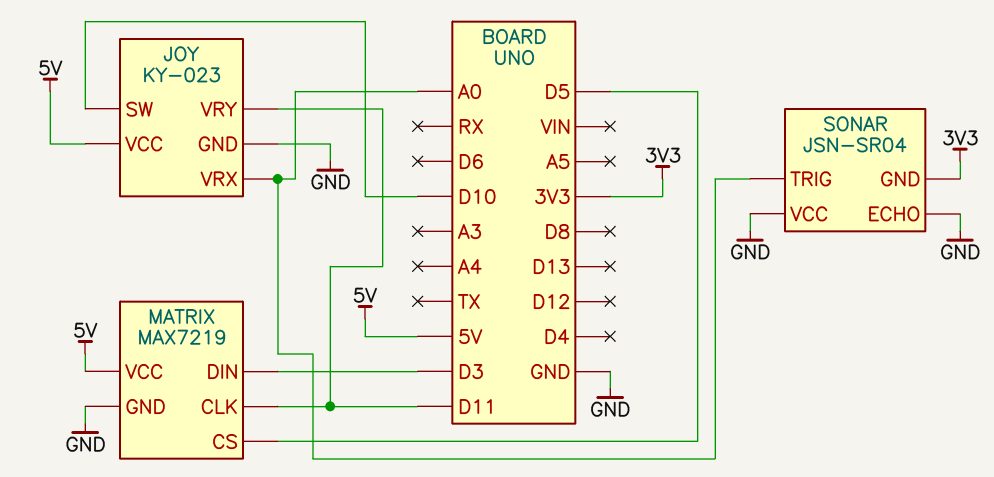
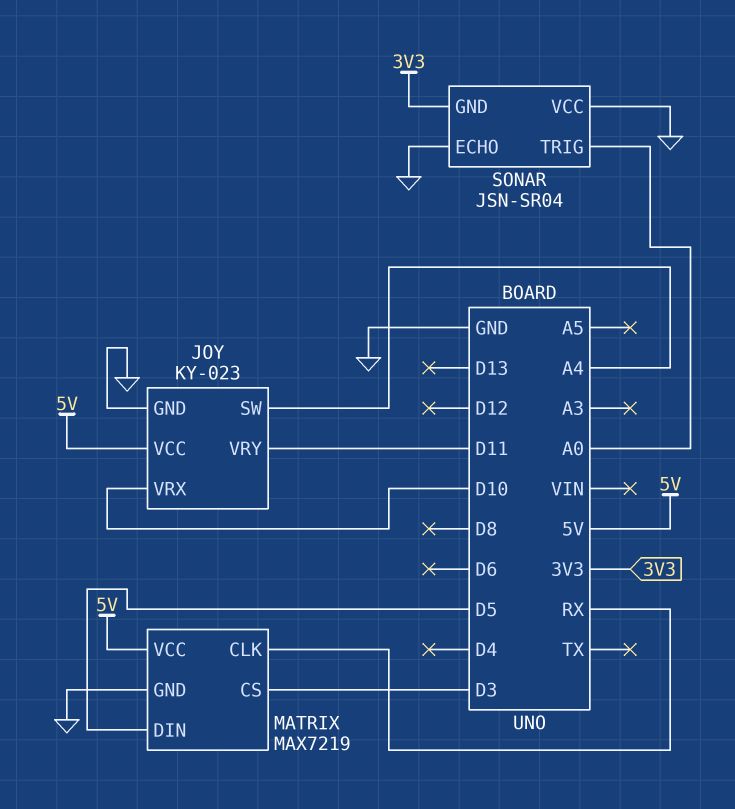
JOY pin SW: D10 -> A4
JOY pin VRX: A0 -> D10
MATRIX pin CLK: D11 -> RX
MATRIX pin CS: D5 -> D3
MATRIX pin DIN: D3 -> D5

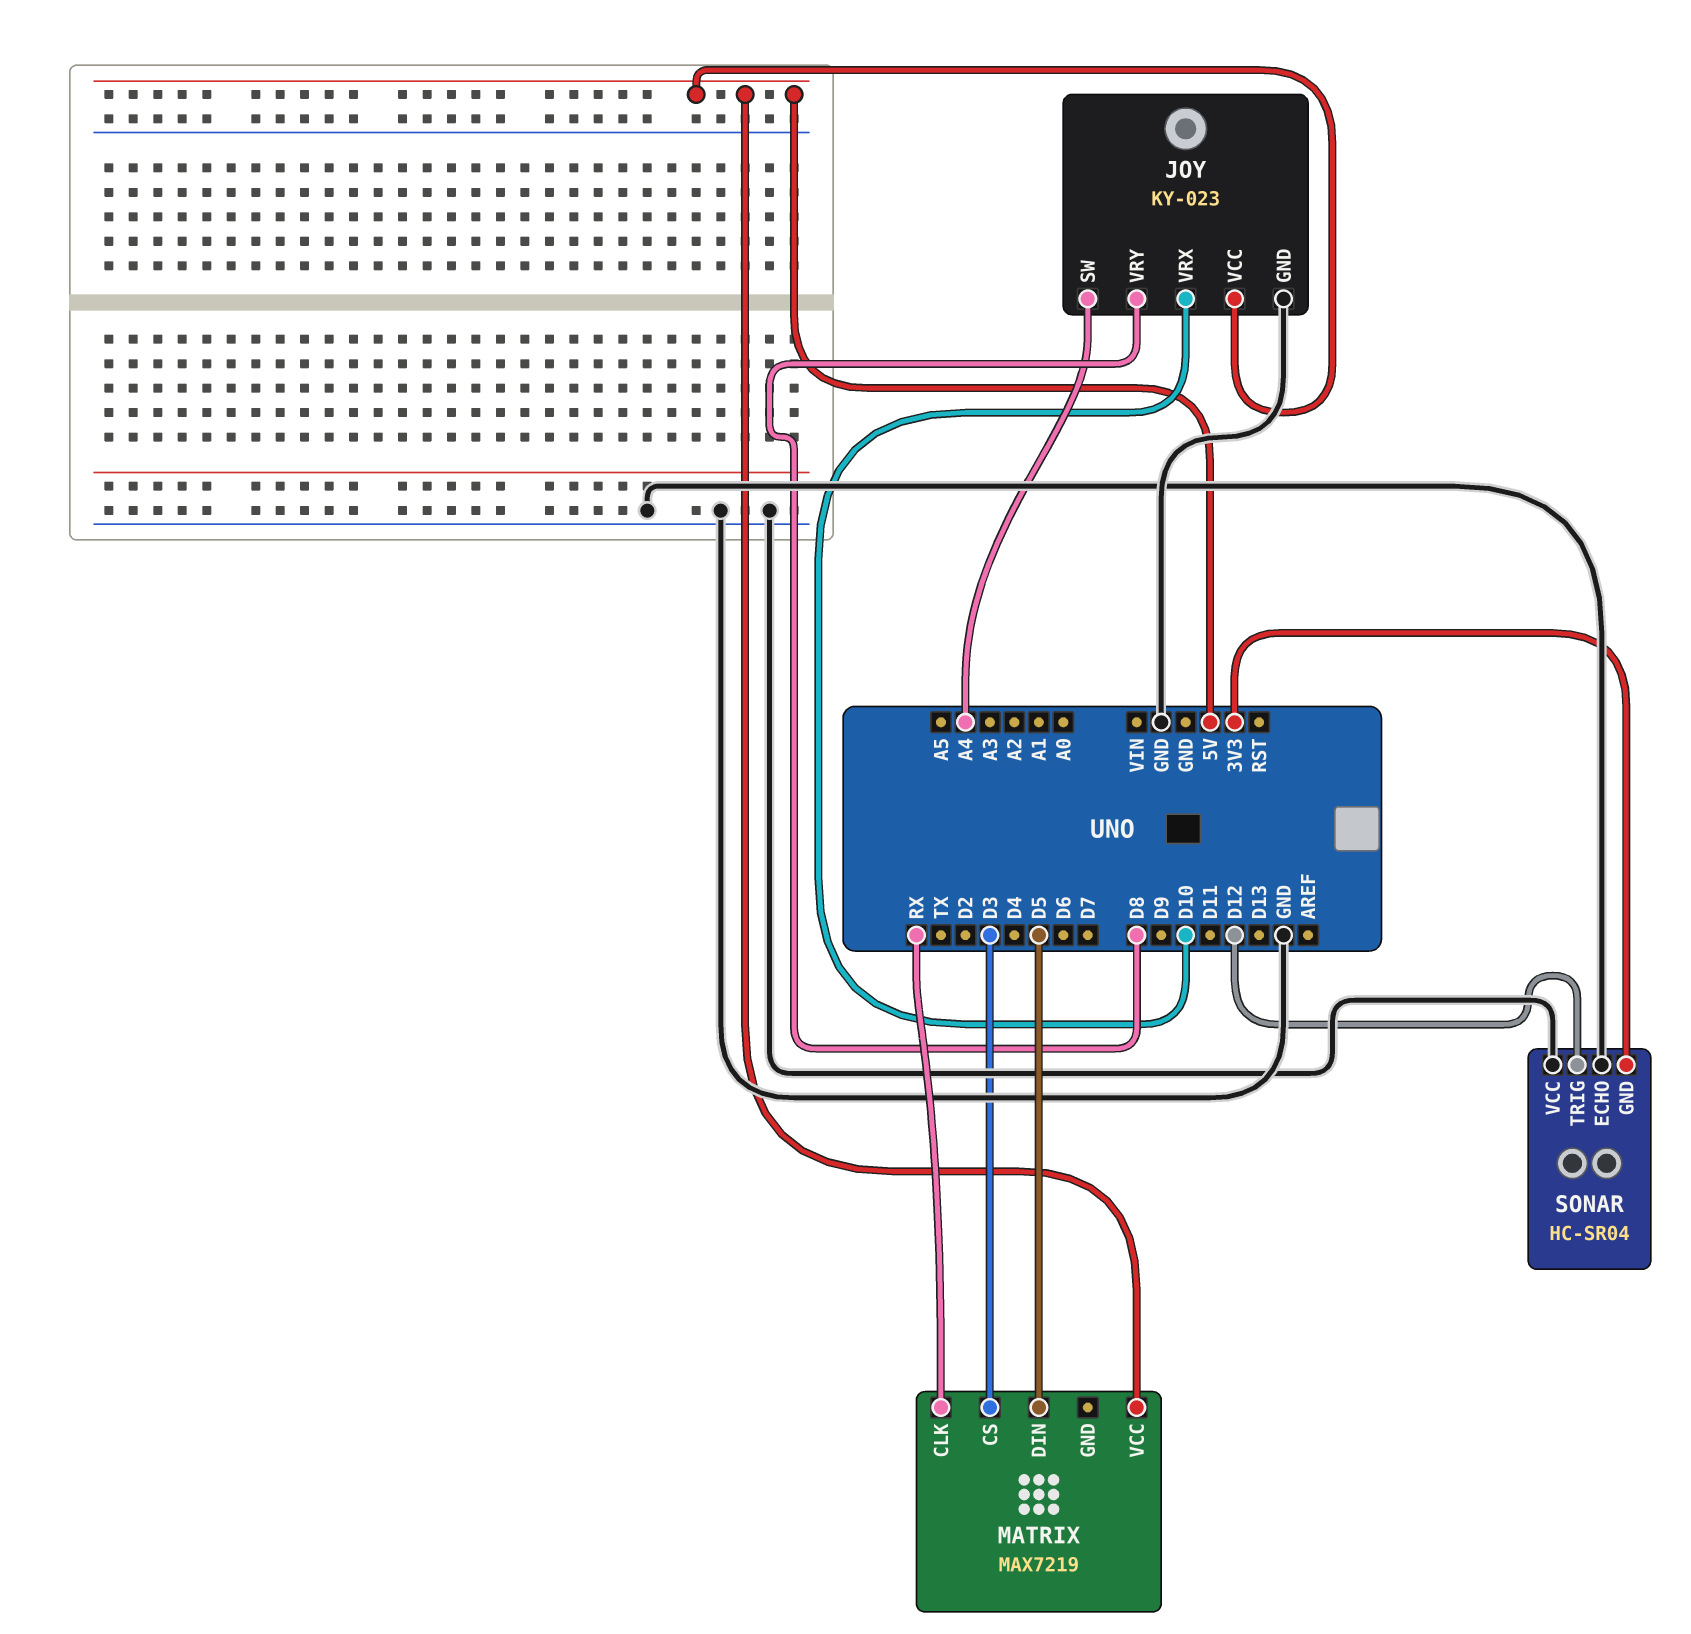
JOY pin VRY: D11 -> D8
MATRIX pin GND: GND -> none
SONAR: JSN-SR04 -> HC-SR04
SONAR pin TRIG: A0 -> D12

